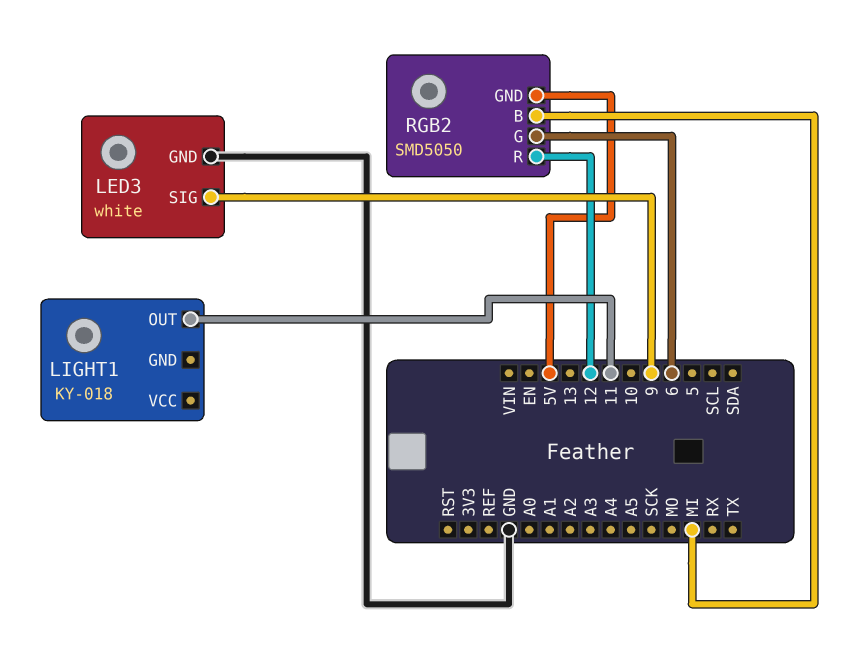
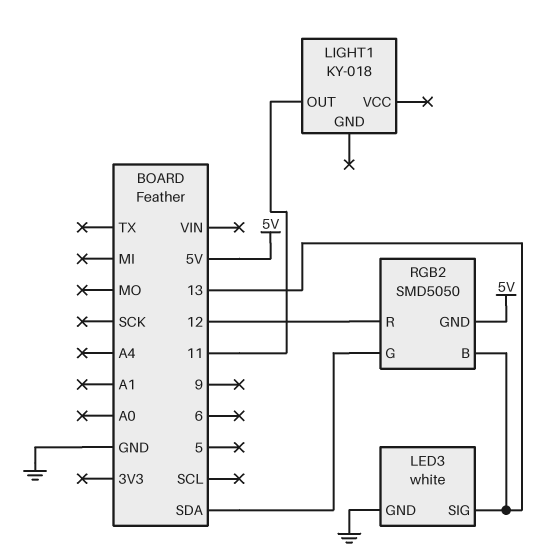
LED3 pin SIG: 9 -> 13
RGB2 pin B: MI -> 13
RGB2 pin G: 6 -> SDA

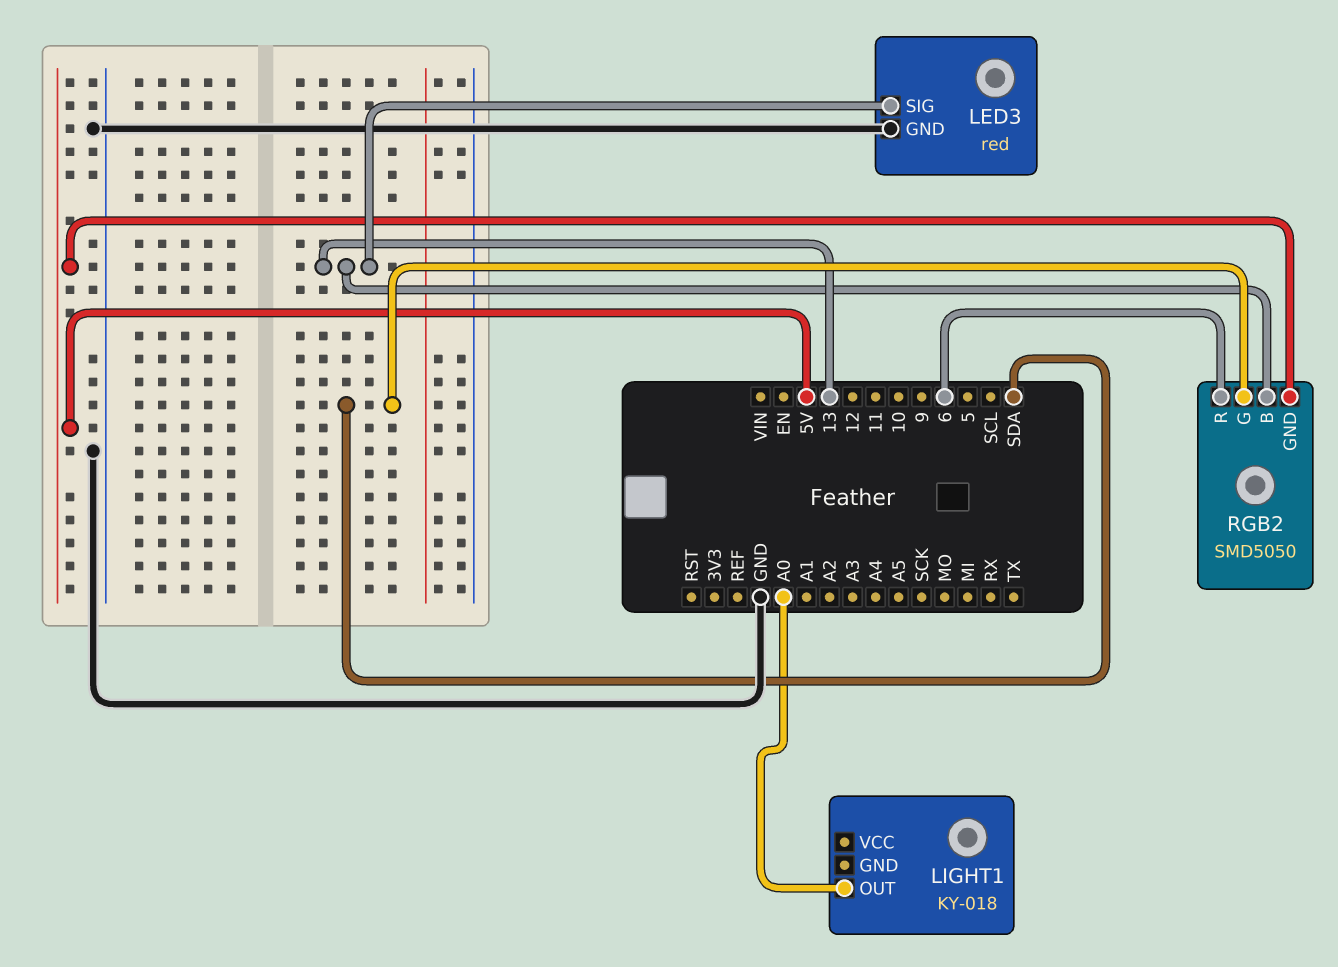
LED3: white -> red
LIGHT1 pin OUT: 11 -> A0
RGB2 pin R: 12 -> 6

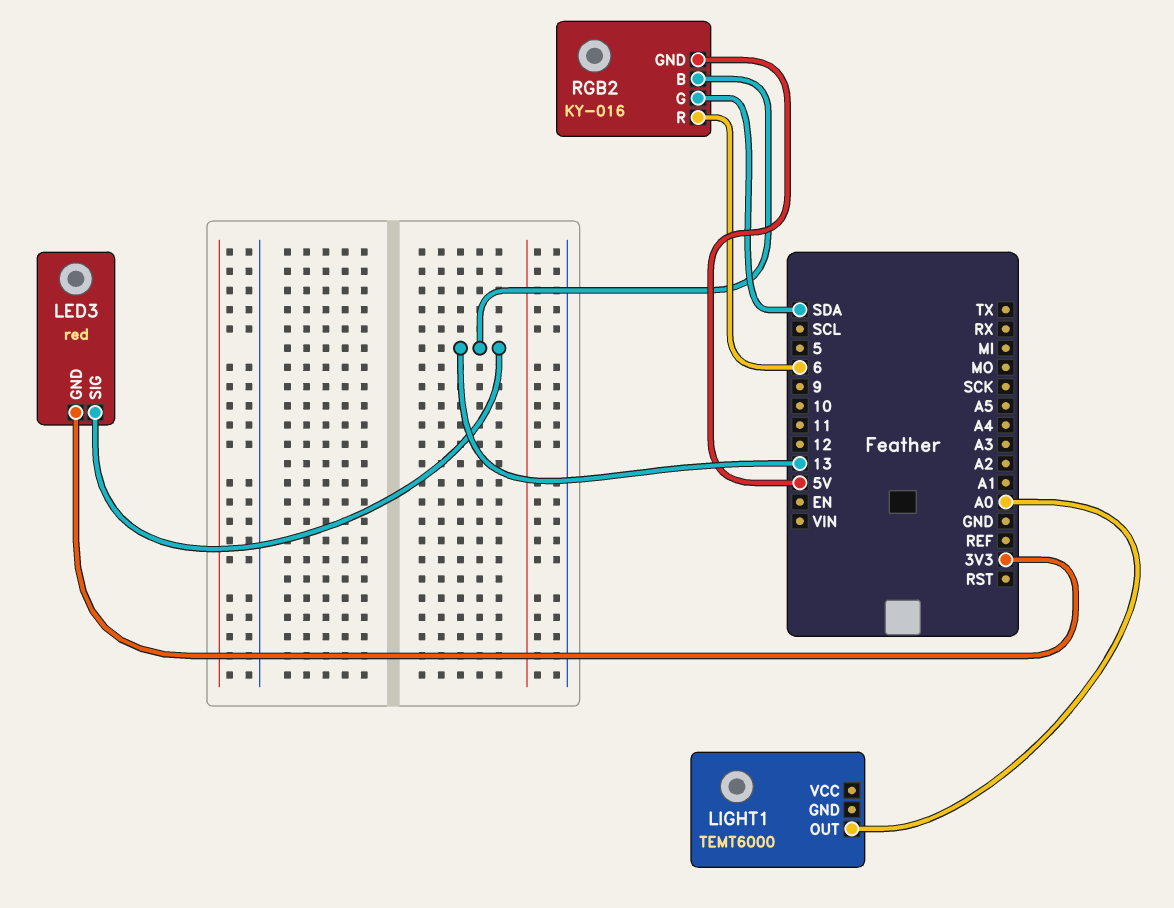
LED3 pin GND: GND -> 3V3
LIGHT1: KY-018 -> TEMT6000
RGB2: SMD5050 -> KY-016

